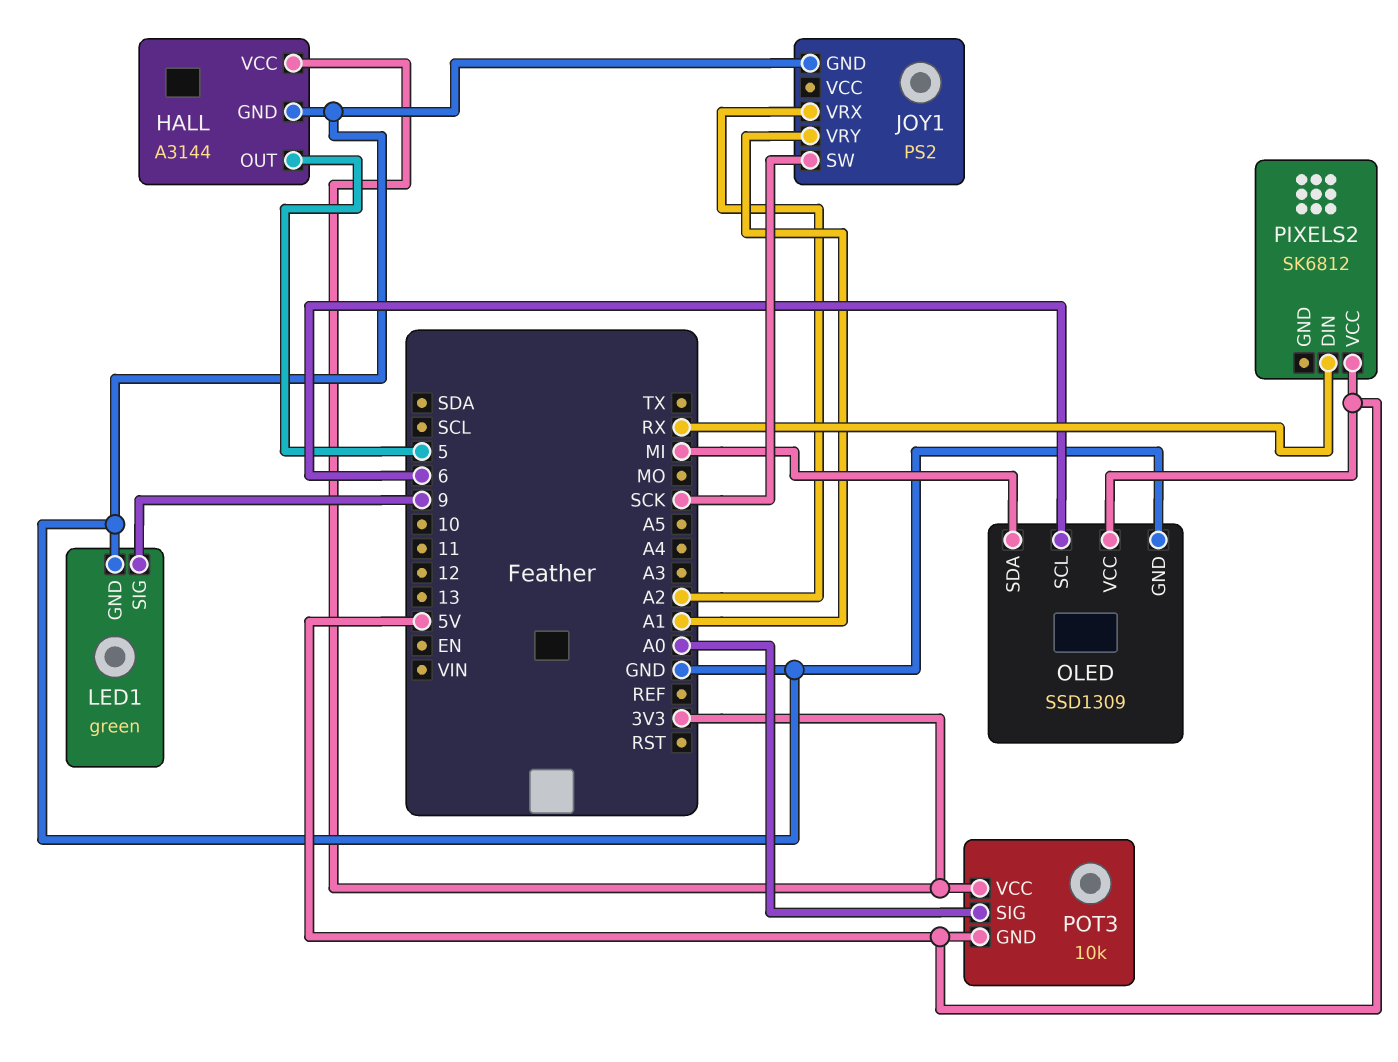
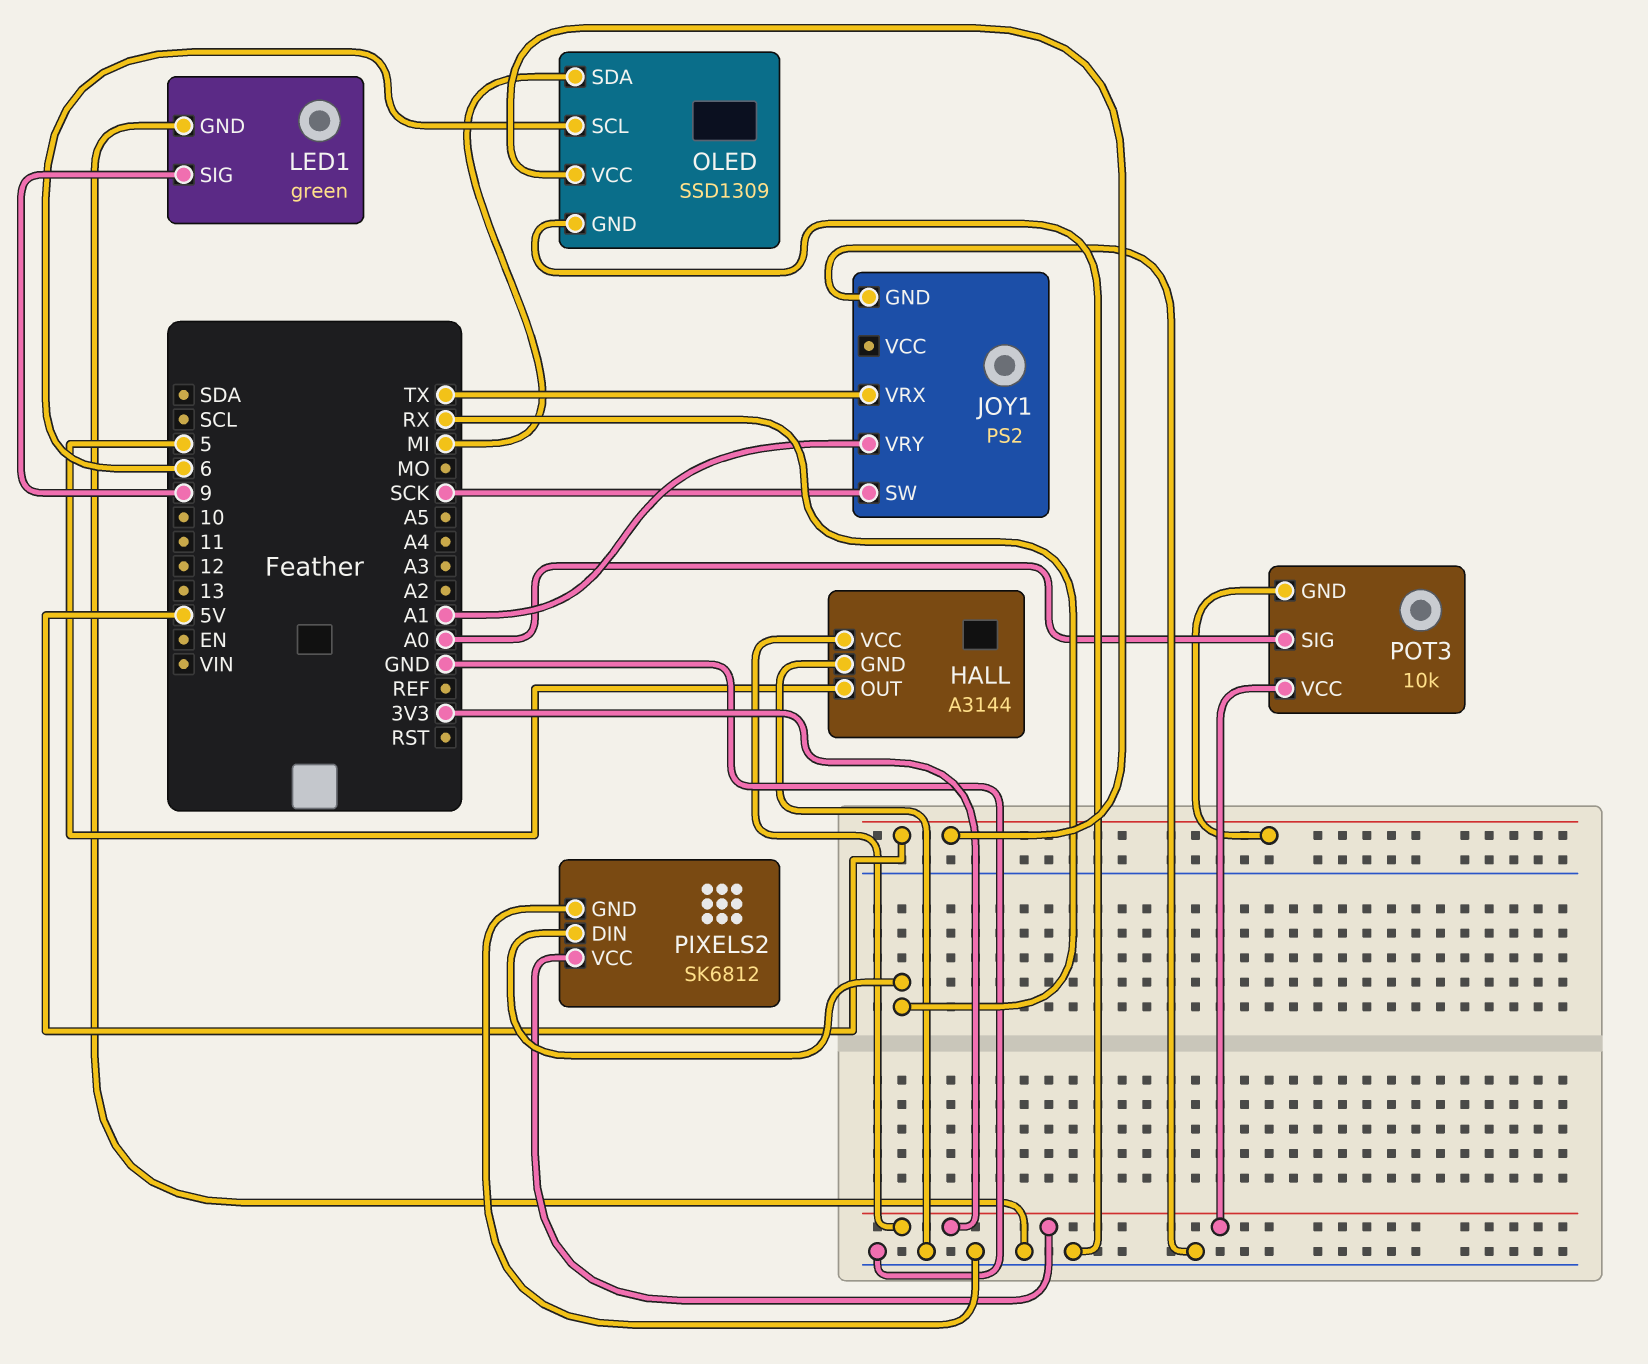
JOY1 pin VRX: A2 -> TX
PIXELS2 pin GND: none -> GND
PIXELS2 pin VCC: 5V -> 3V3

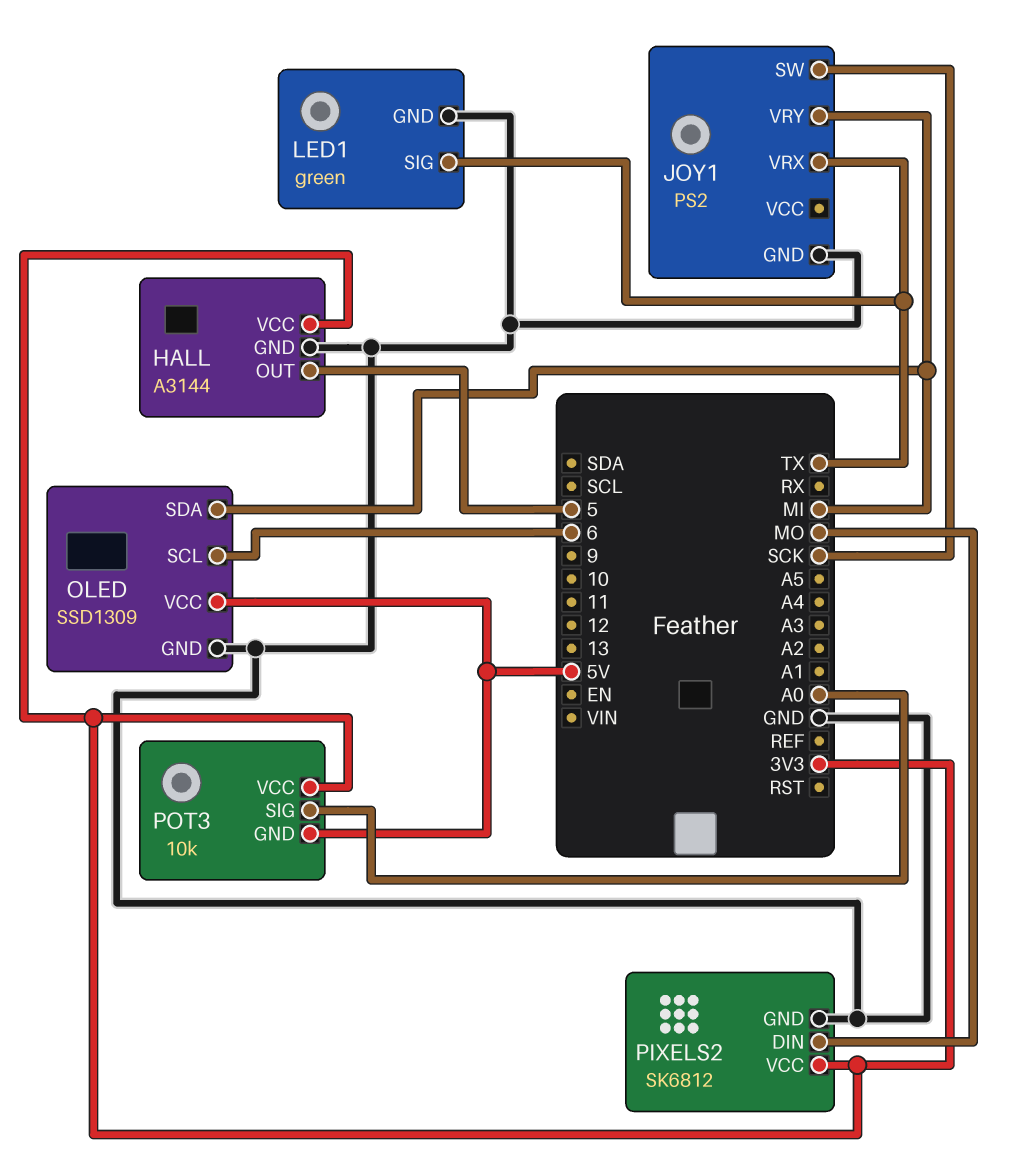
JOY1 pin VRY: A1 -> MI
LED1 pin SIG: 9 -> TX
PIXELS2 pin DIN: RX -> MO

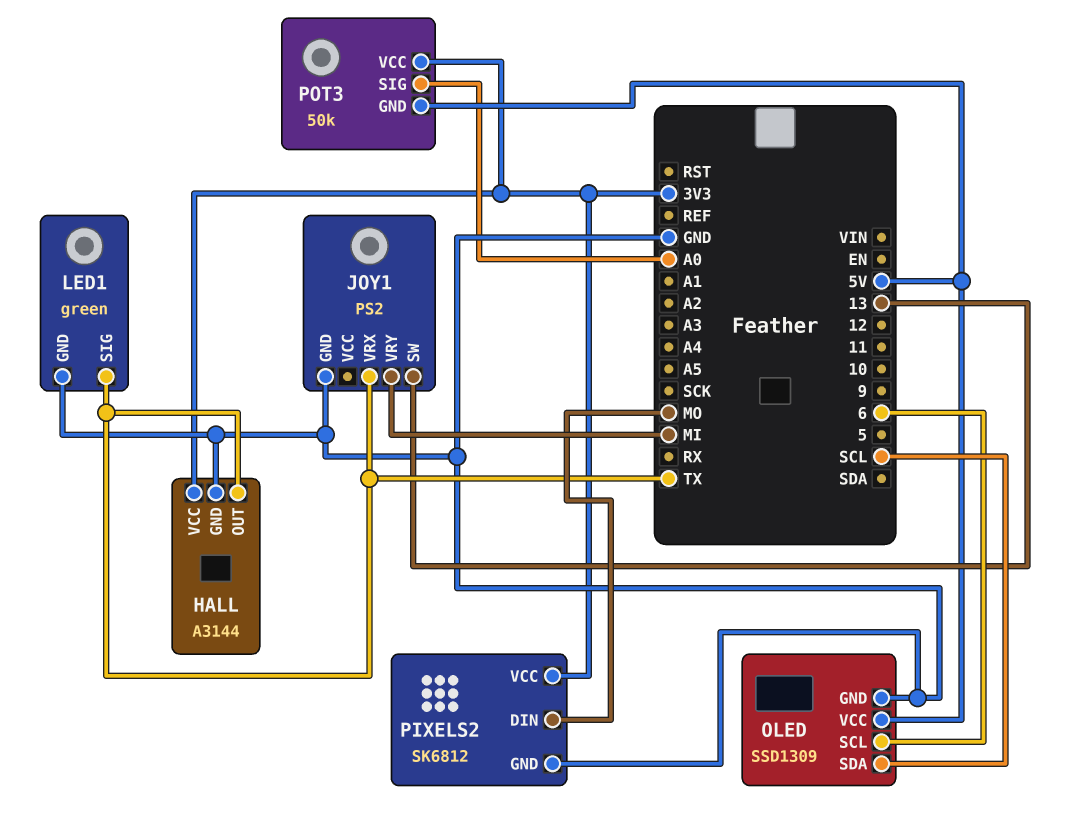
HALL pin OUT: 5 -> TX
JOY1 pin SW: SCK -> 13
OLED pin SDA: MI -> SCL
POT3: 10k -> 50k

